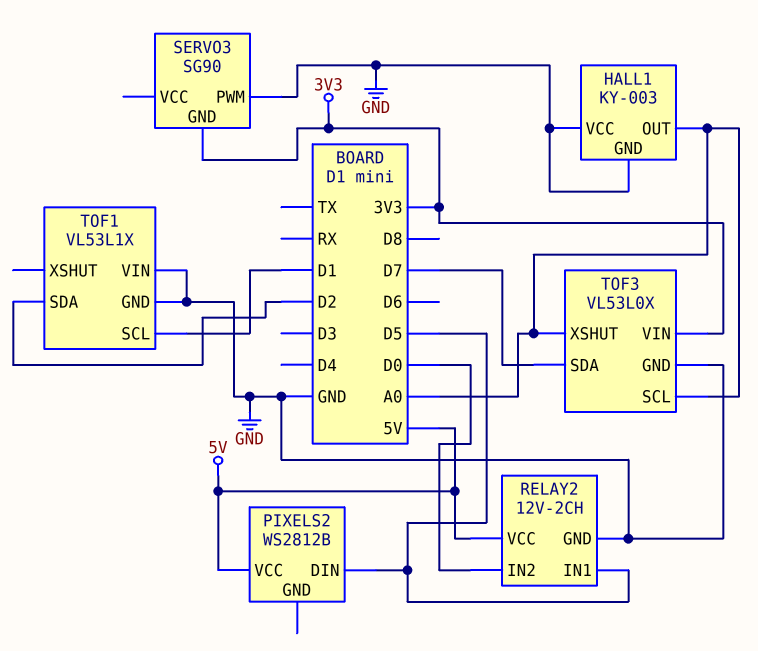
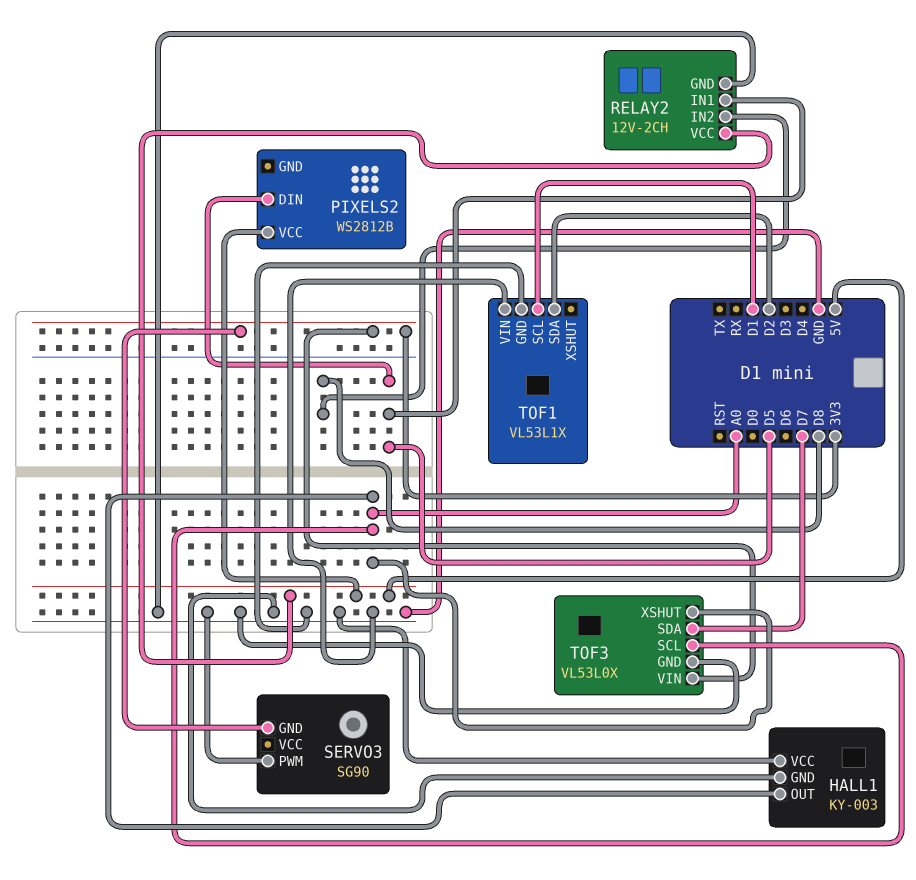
RELAY2 pin IN2: D0 -> D8

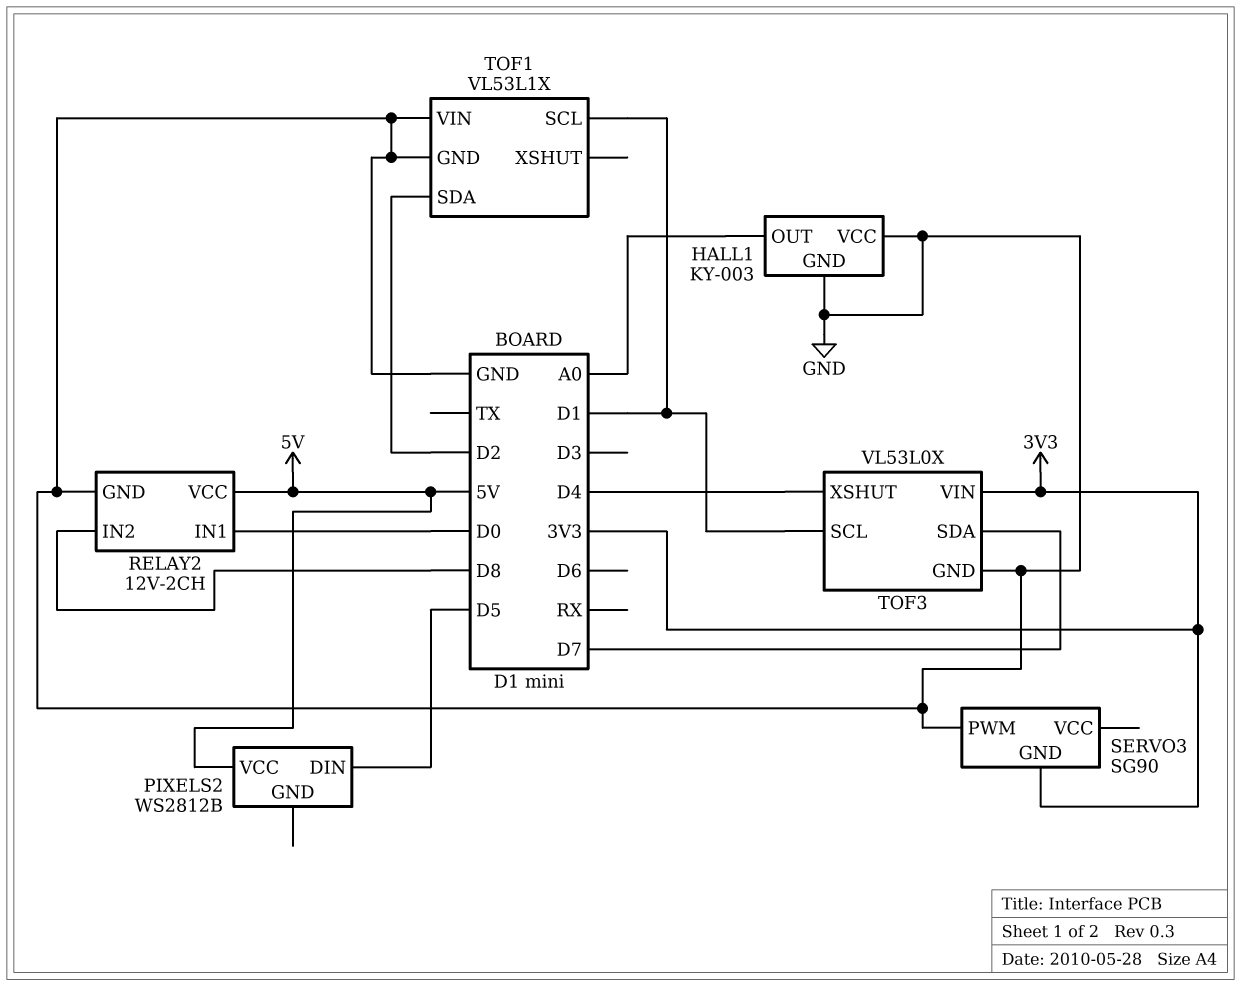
RELAY2 pin IN1: D5 -> D0
TOF3 pin SCL: A0 -> D1
TOF3 pin XSHUT: A0 -> D4

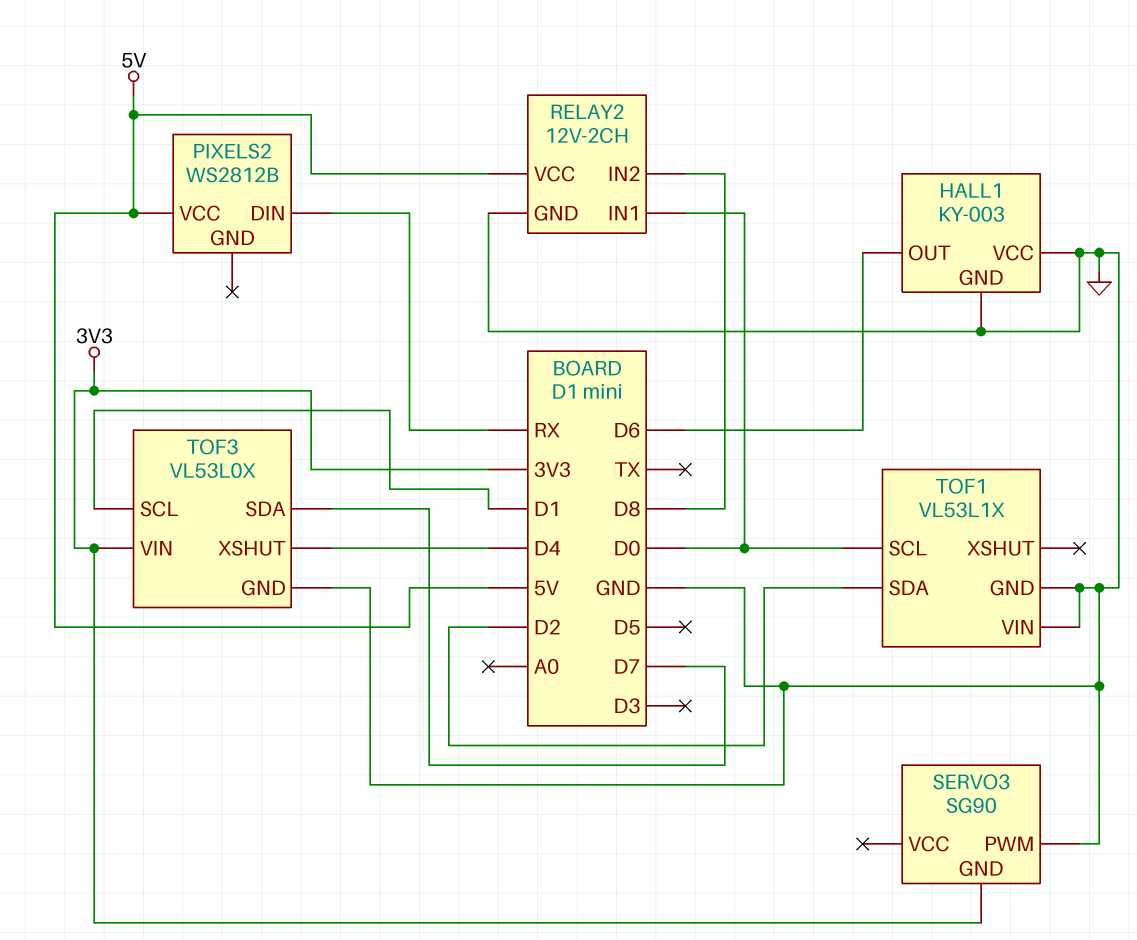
HALL1 pin OUT: A0 -> D6
PIXELS2 pin DIN: D5 -> RX
TOF1 pin SCL: D1 -> D0

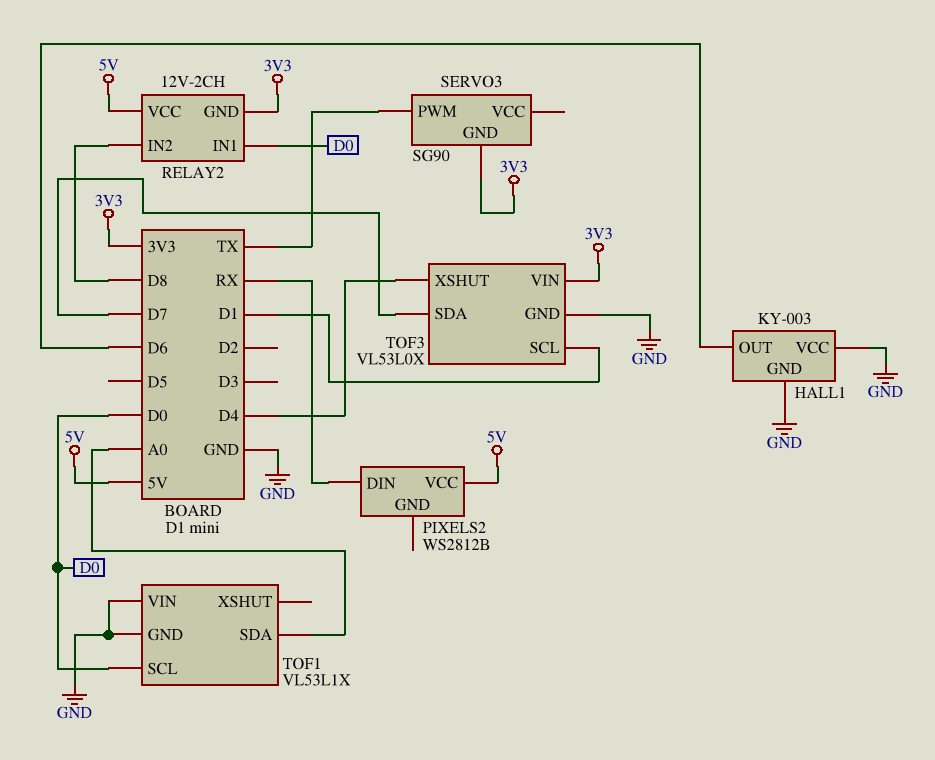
RELAY2 pin GND: GND -> 3V3
SERVO3 pin PWM: GND -> TX
TOF1 pin SDA: D2 -> A0

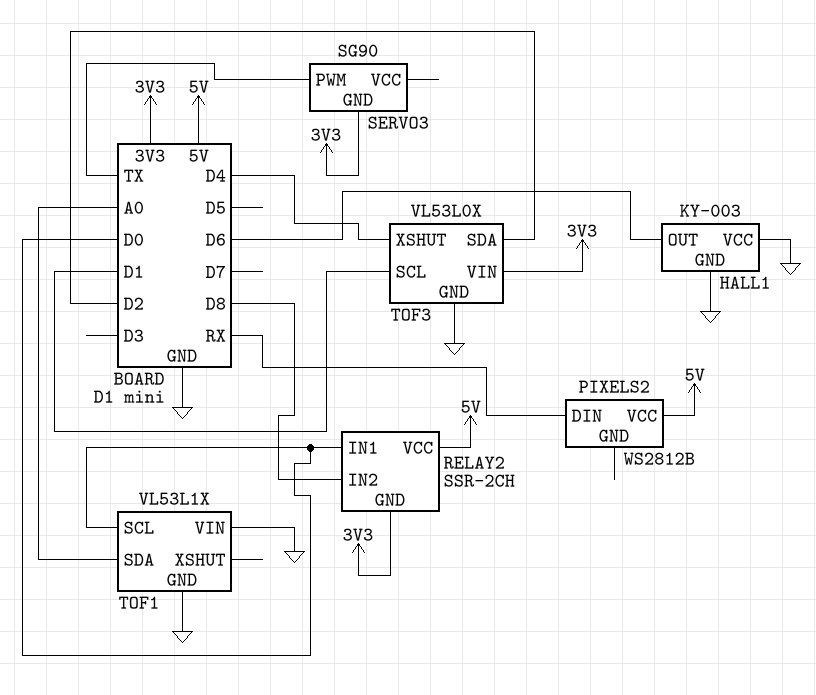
RELAY2: 12V-2CH -> SSR-2CH
TOF3 pin SDA: D7 -> D2

